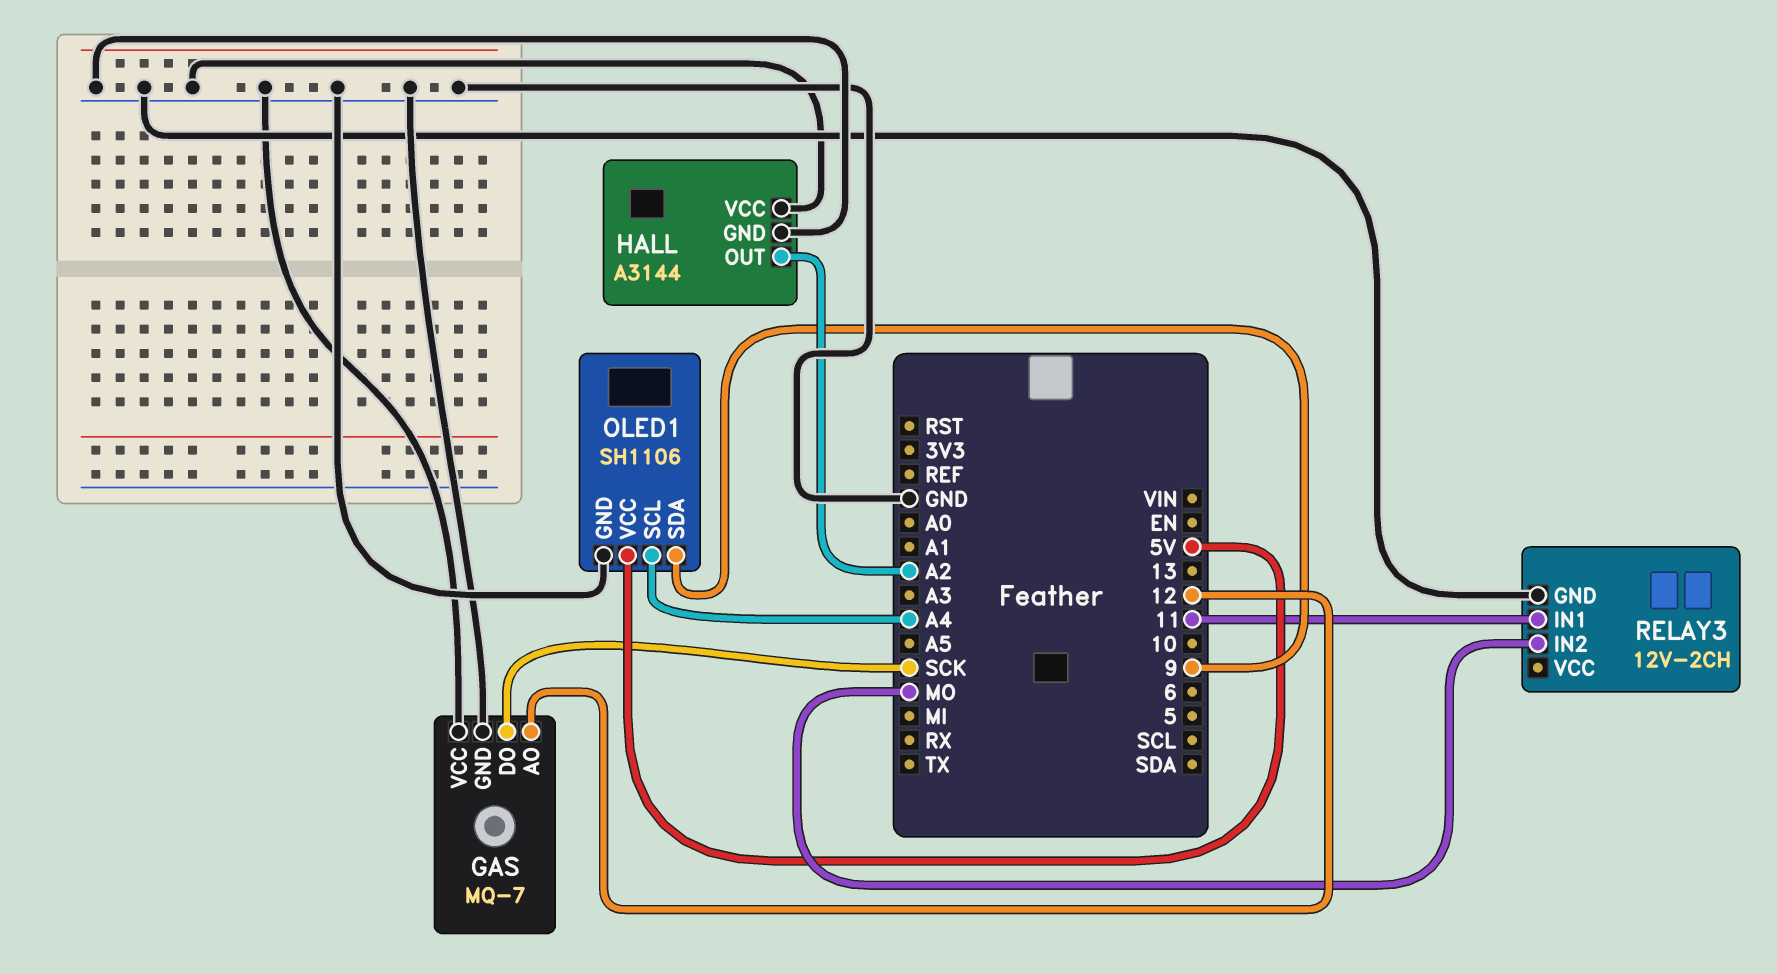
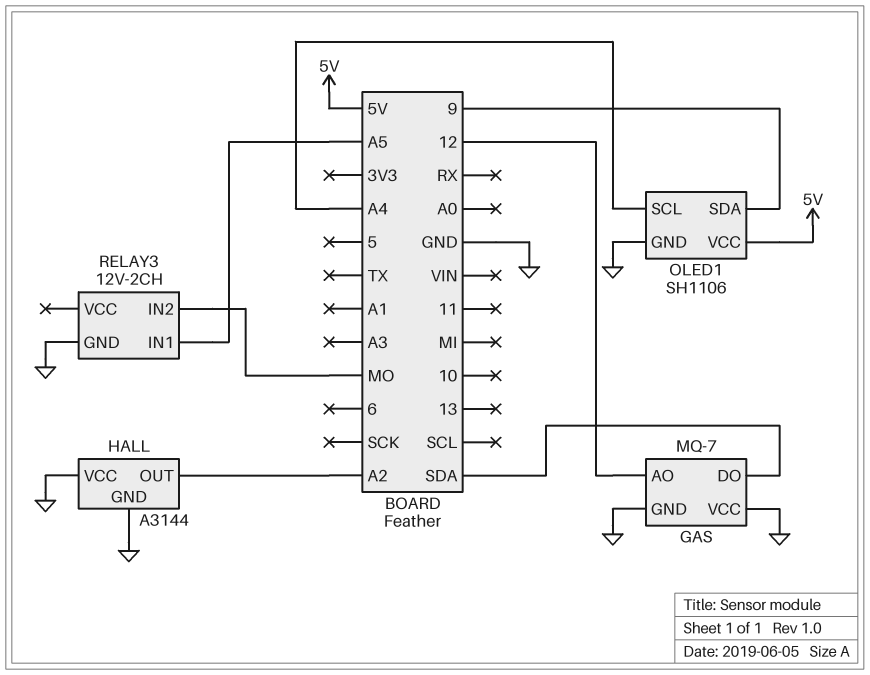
GAS pin DO: SCK -> SDA
RELAY3 pin IN1: 11 -> A5

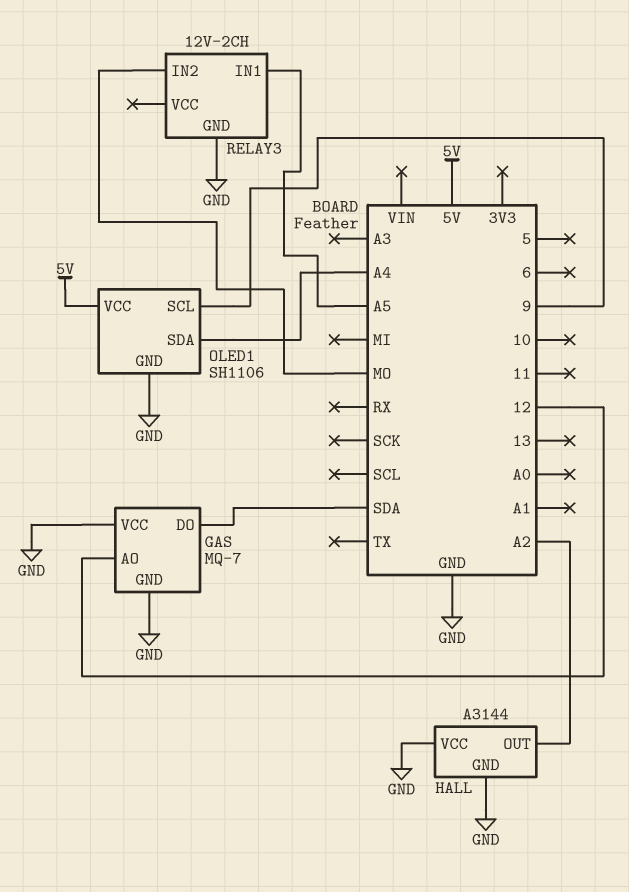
OLED1 pin SCL: A4 -> 9
OLED1 pin SDA: 9 -> A4

